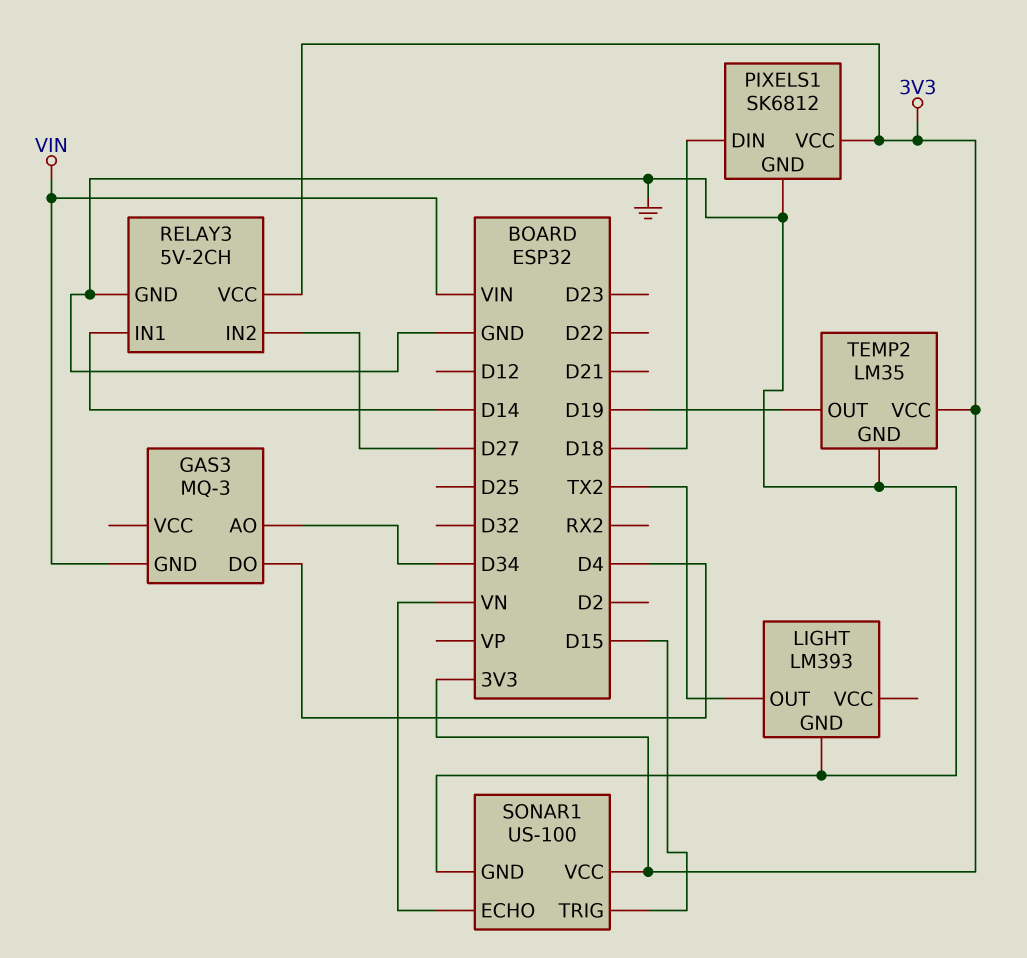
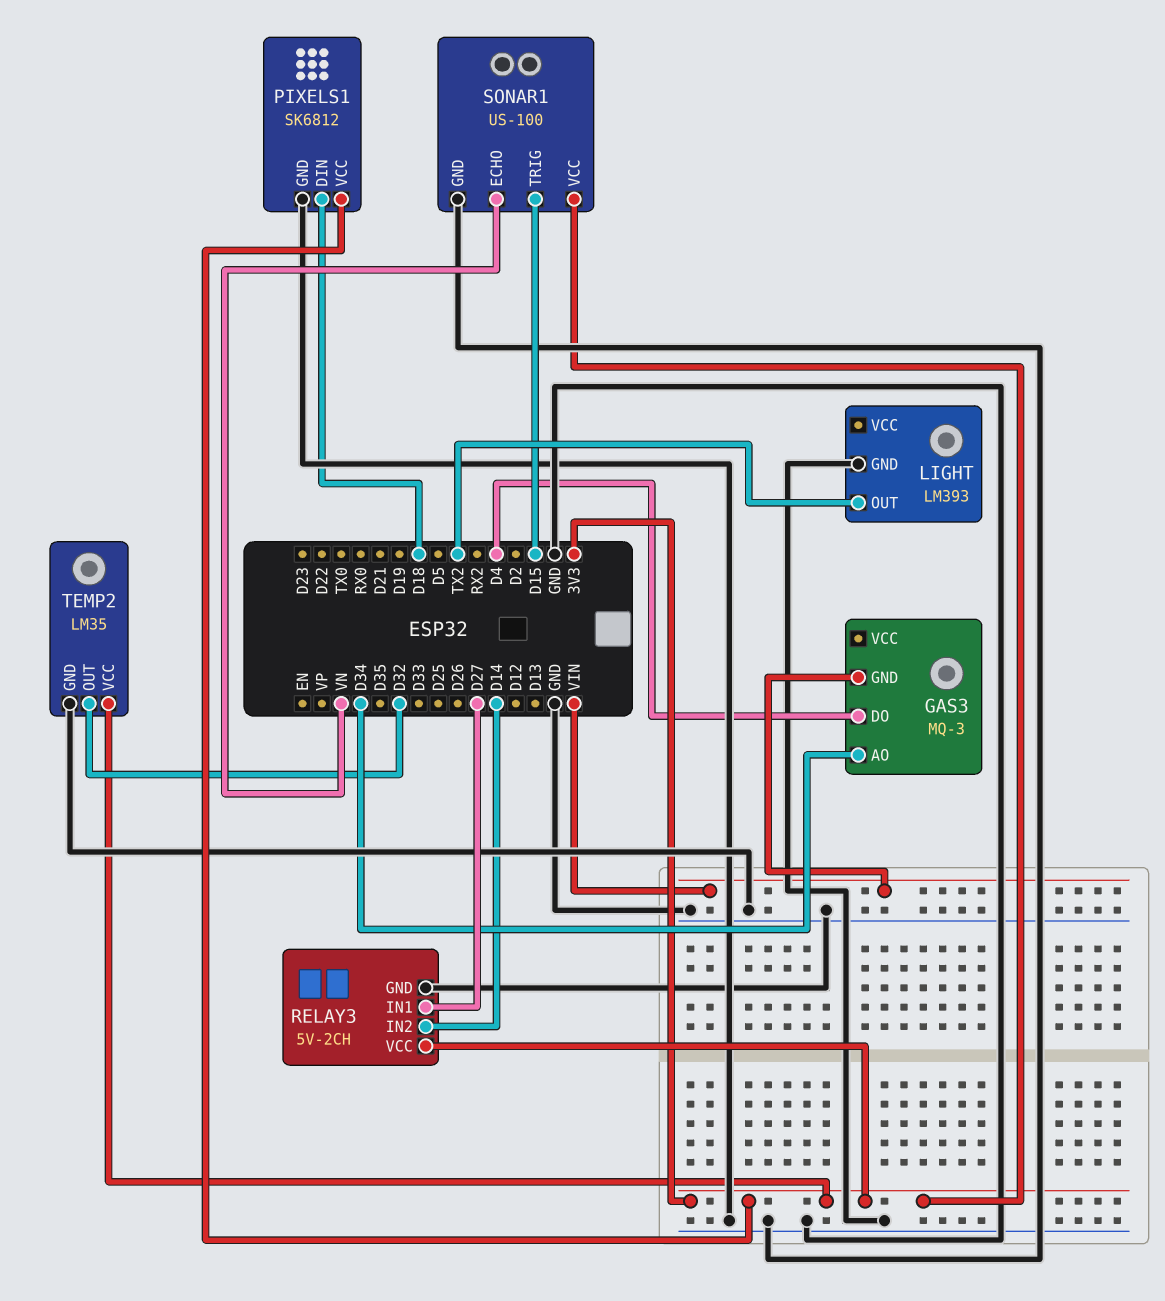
RELAY3 pin IN1: D14 -> D27
RELAY3 pin IN2: D27 -> D14
TEMP2 pin OUT: D19 -> D32

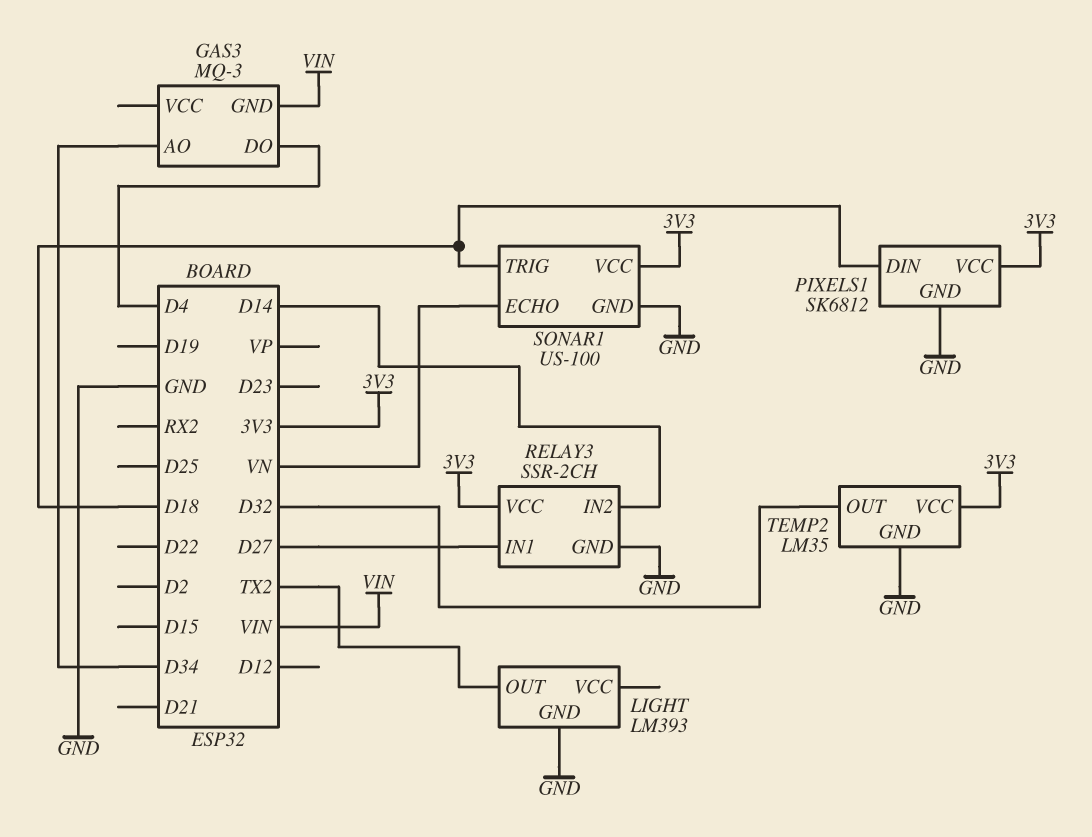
RELAY3: 5V-2CH -> SSR-2CH
SONAR1 pin TRIG: D15 -> D18

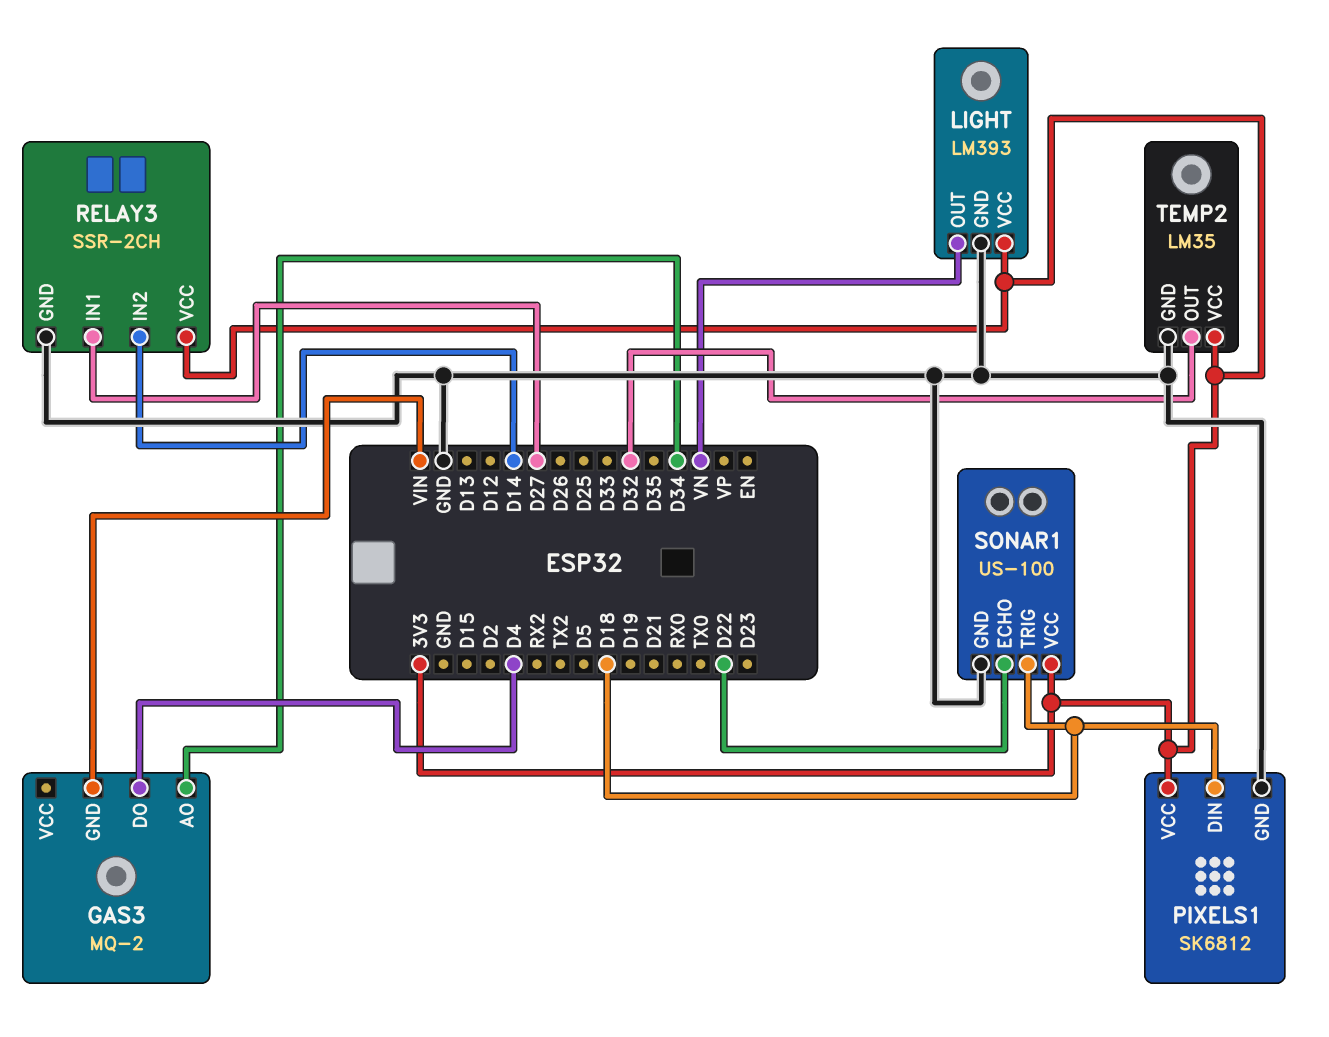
GAS3: MQ-3 -> MQ-2
LIGHT pin OUT: TX2 -> VN
LIGHT pin VCC: none -> 3V3
SONAR1 pin ECHO: VN -> D22

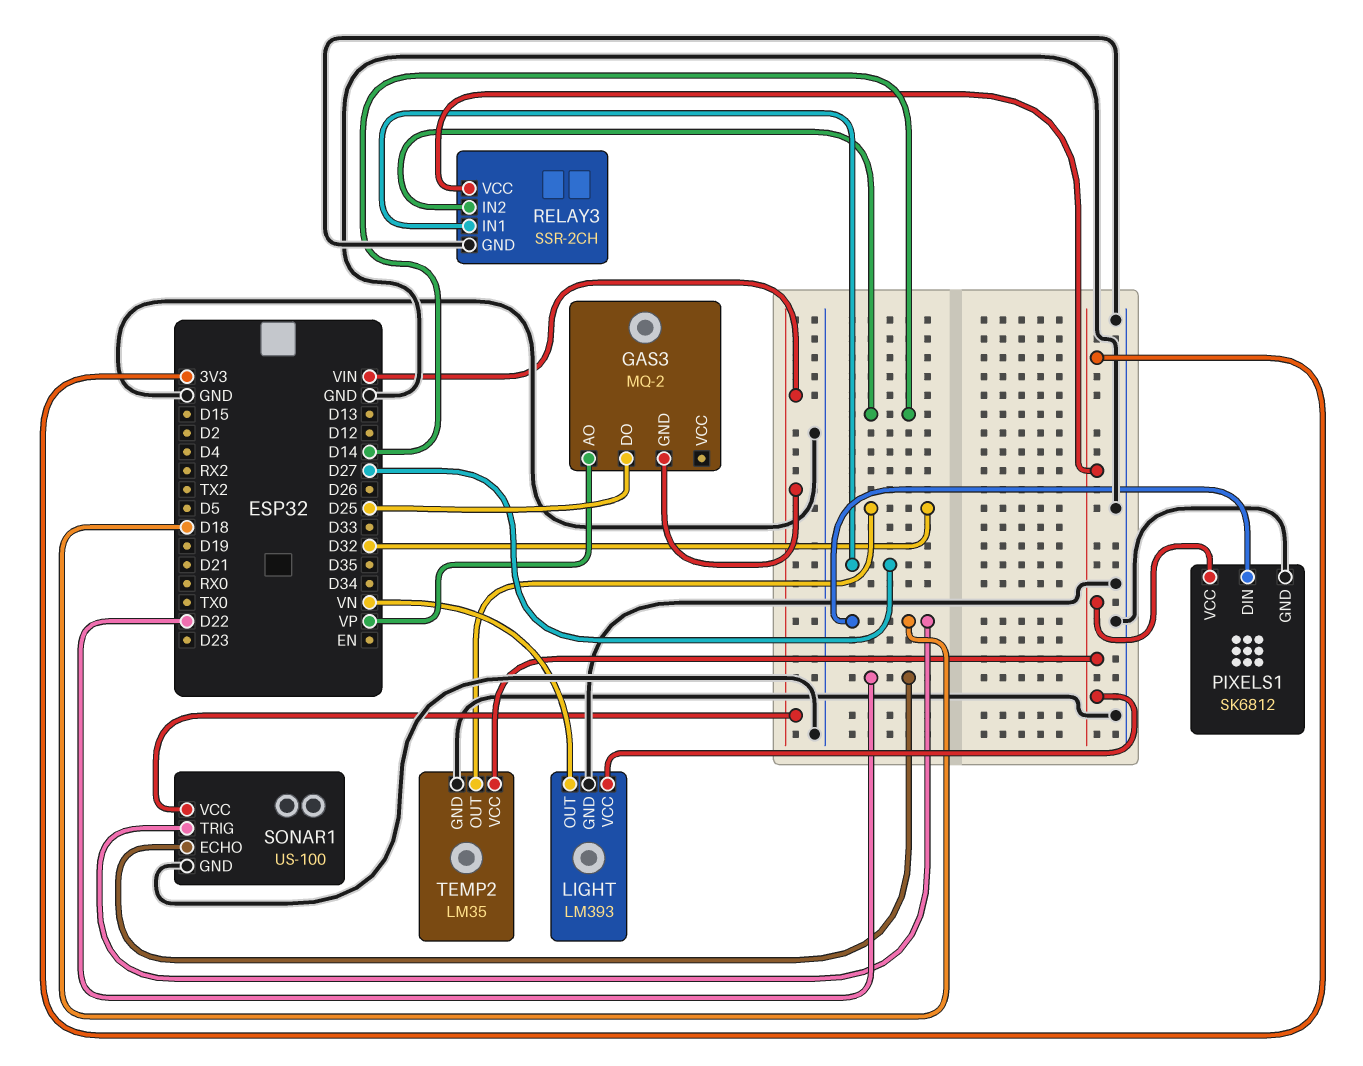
GAS3 pin AO: D34 -> VP
GAS3 pin DO: D4 -> D25
SONAR1 pin VCC: 3V3 -> VIN

